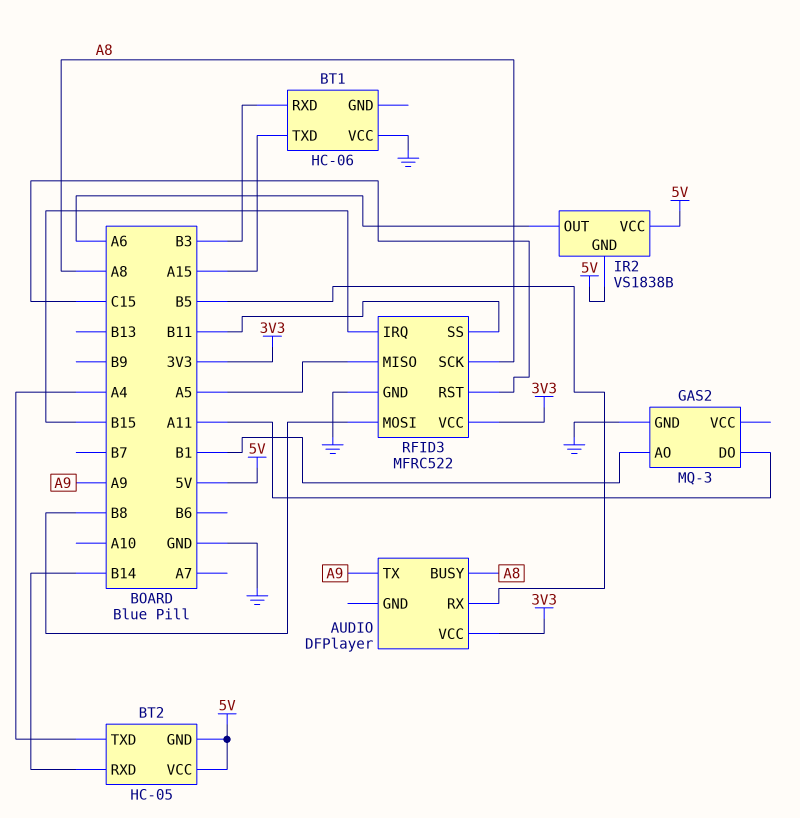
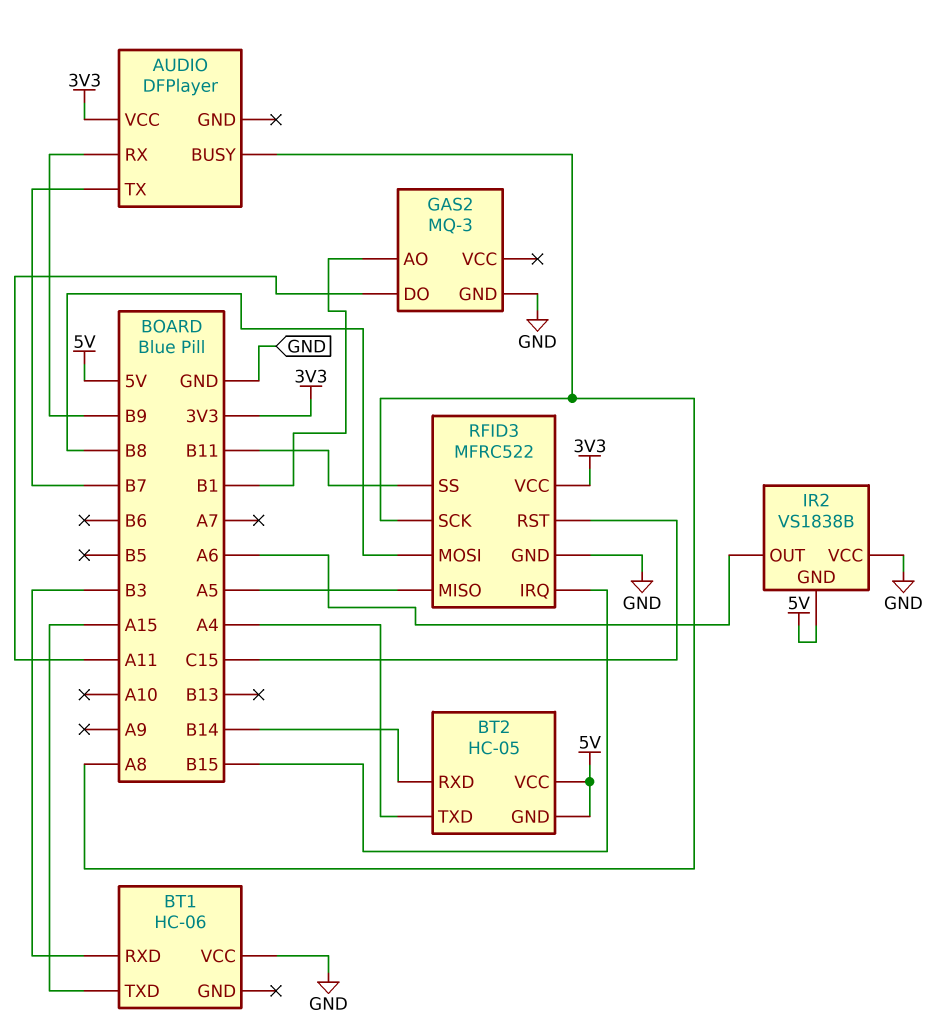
AUDIO pin RX: B5 -> B9
AUDIO pin TX: A9 -> B7
IR2 pin VCC: 5V -> GND

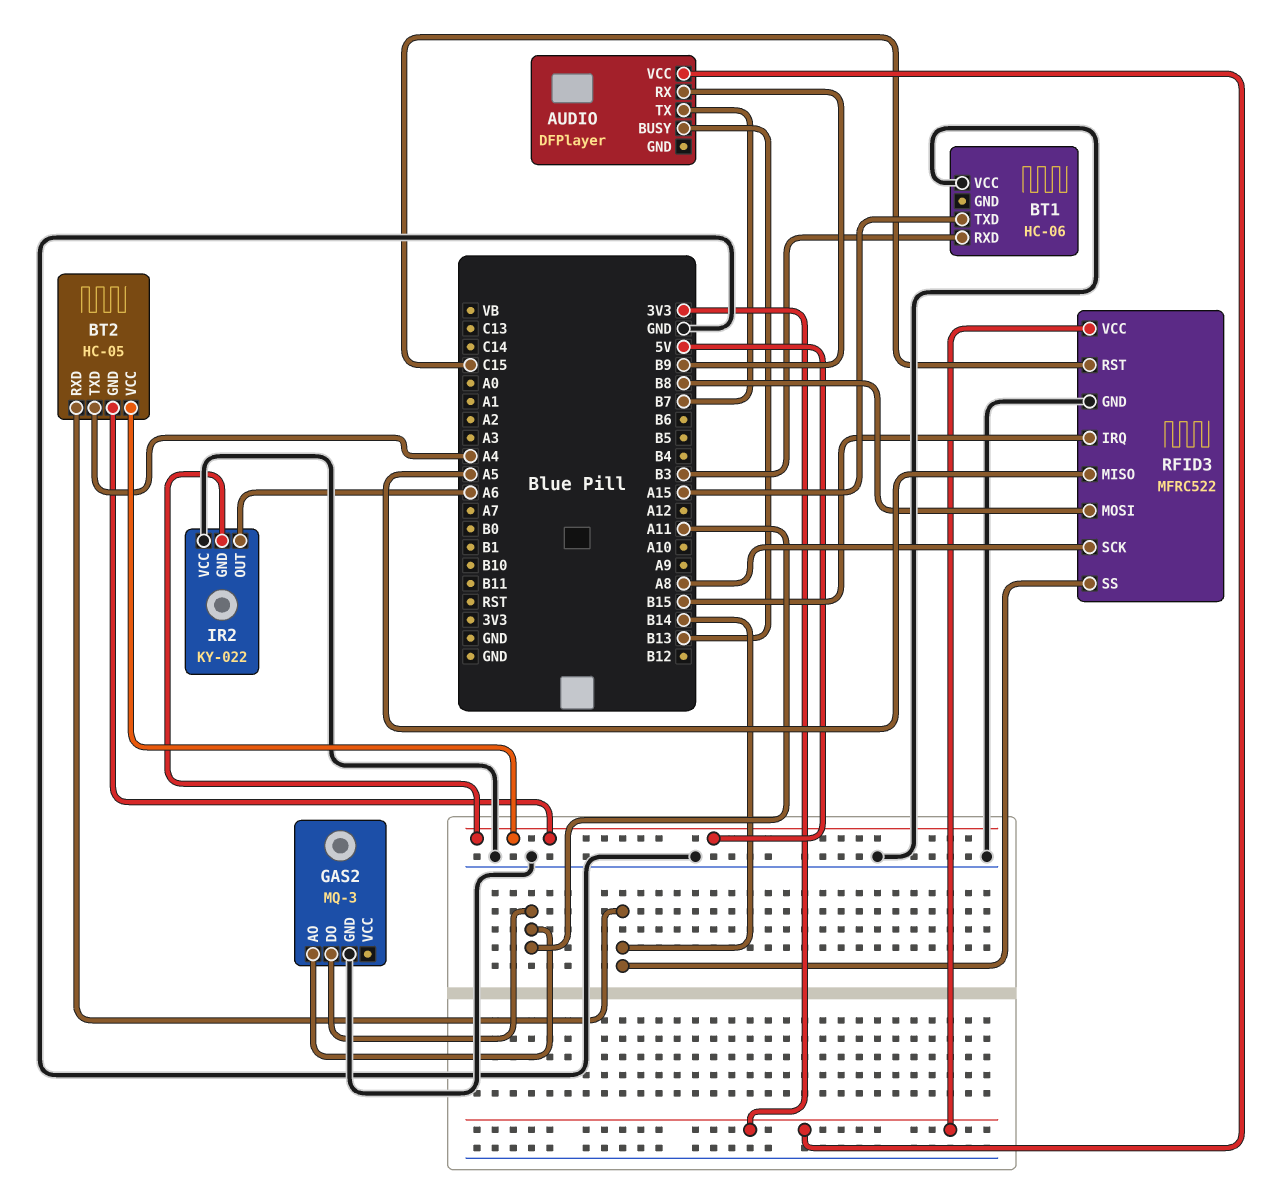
AUDIO pin BUSY: A8 -> B13
GAS2 pin AO: B1 -> A11
IR2: VS1838B -> KY-022
RFID3 pin SS: B11 -> B14

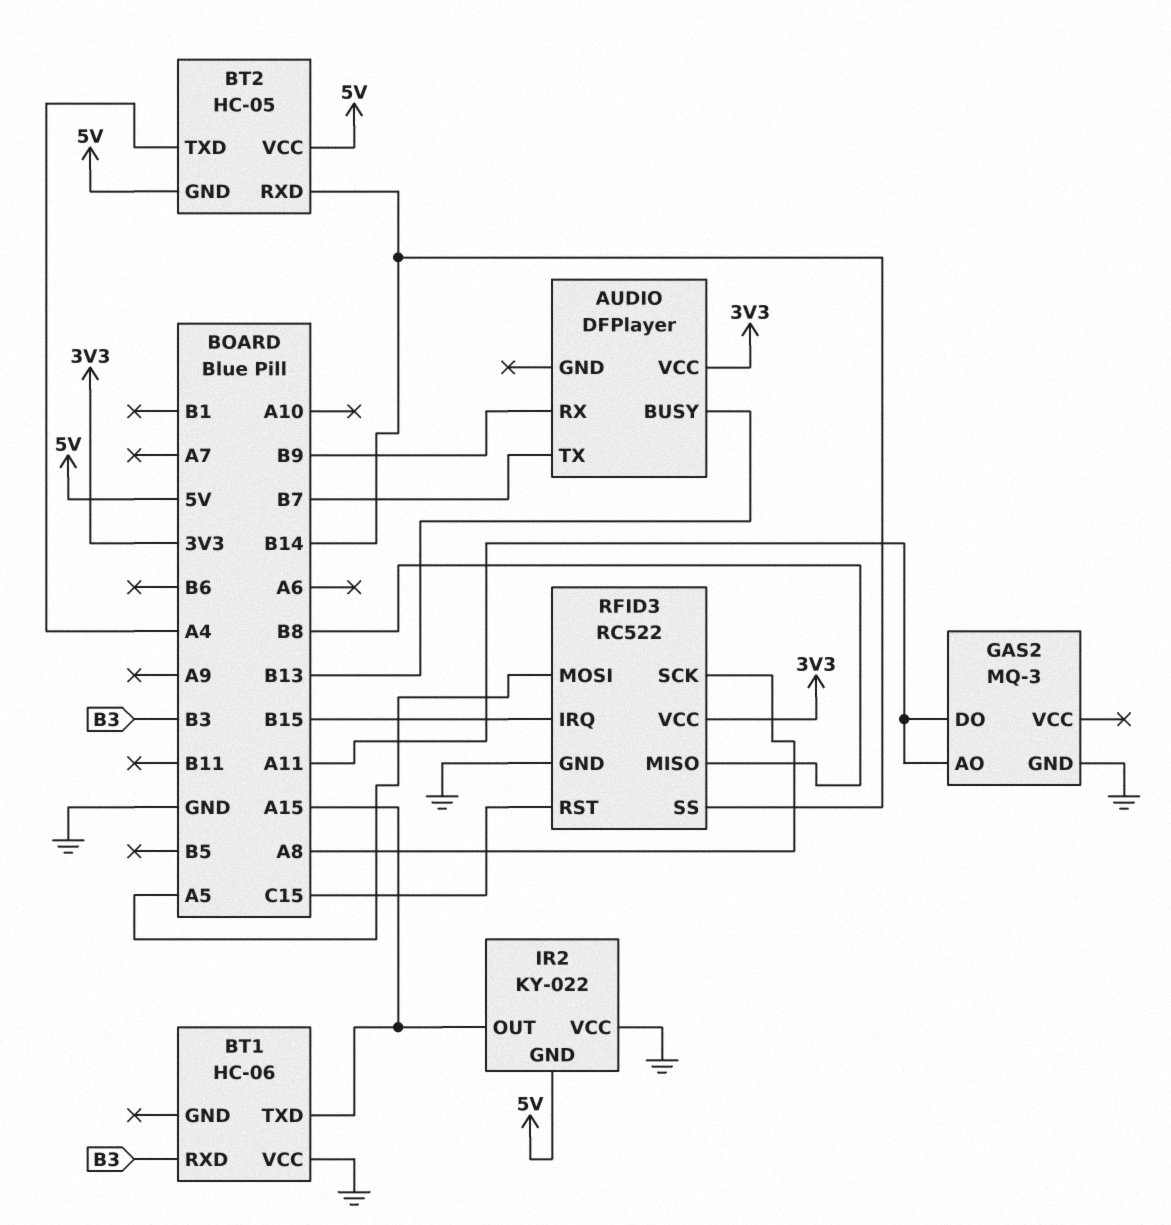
IR2 pin OUT: A6 -> A15
RFID3: MFRC522 -> RC522
RFID3 pin MISO: A5 -> B8
RFID3 pin MOSI: B8 -> A5

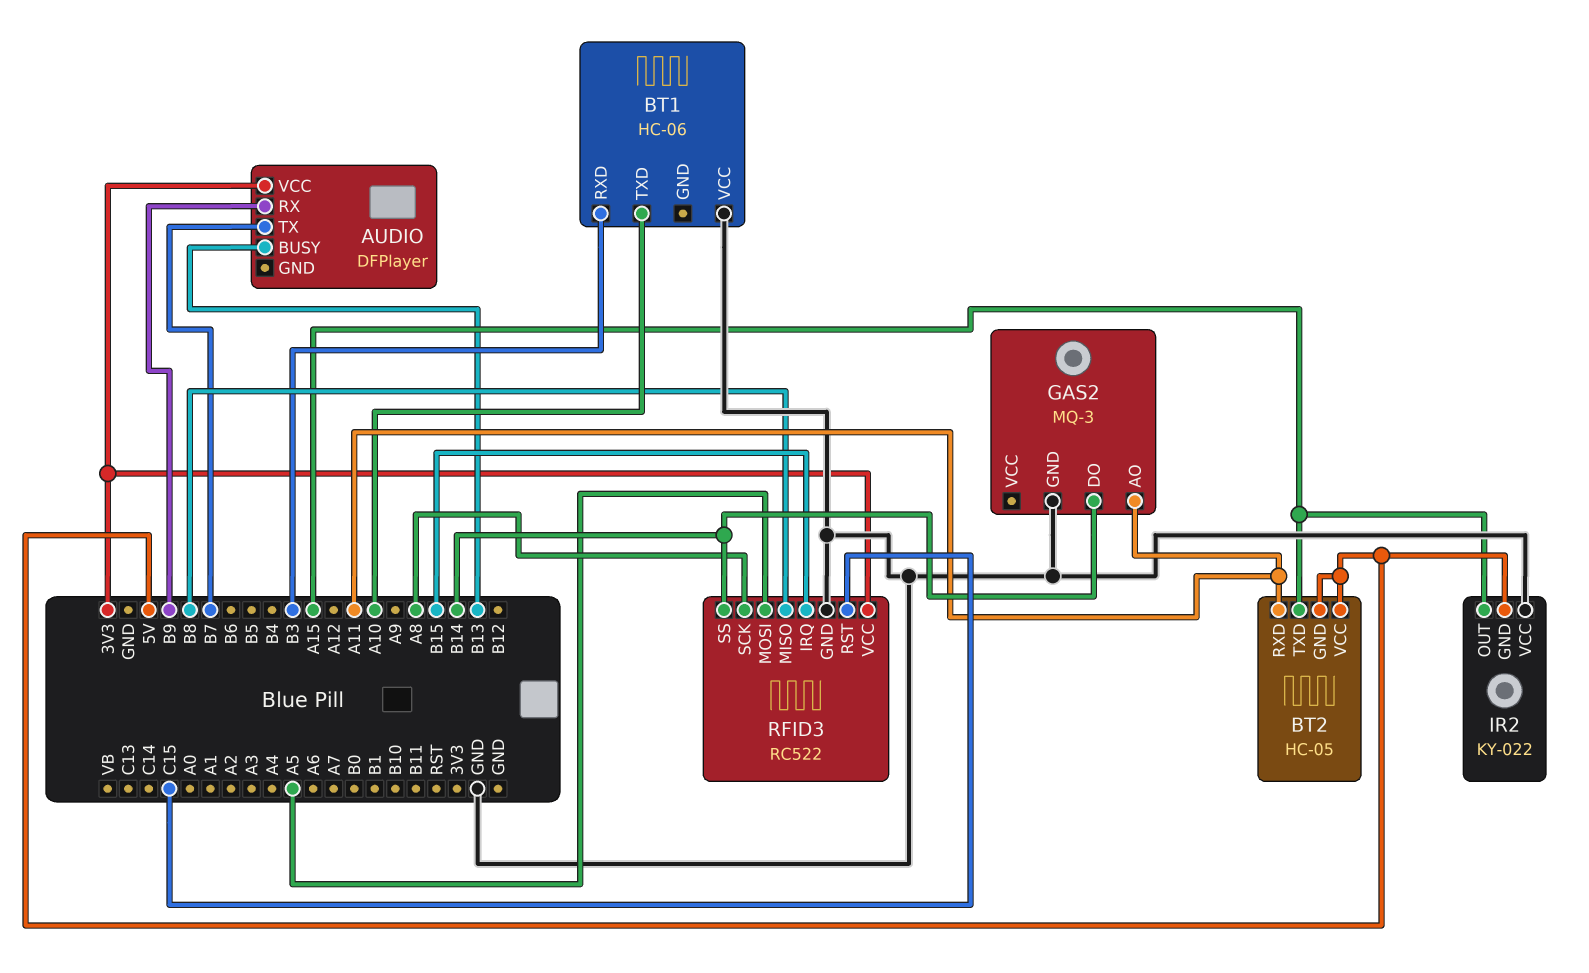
BT1 pin TXD: A15 -> A10
BT2 pin RXD: B14 -> A11
BT2 pin TXD: A4 -> A15
GAS2 pin DO: A11 -> B14

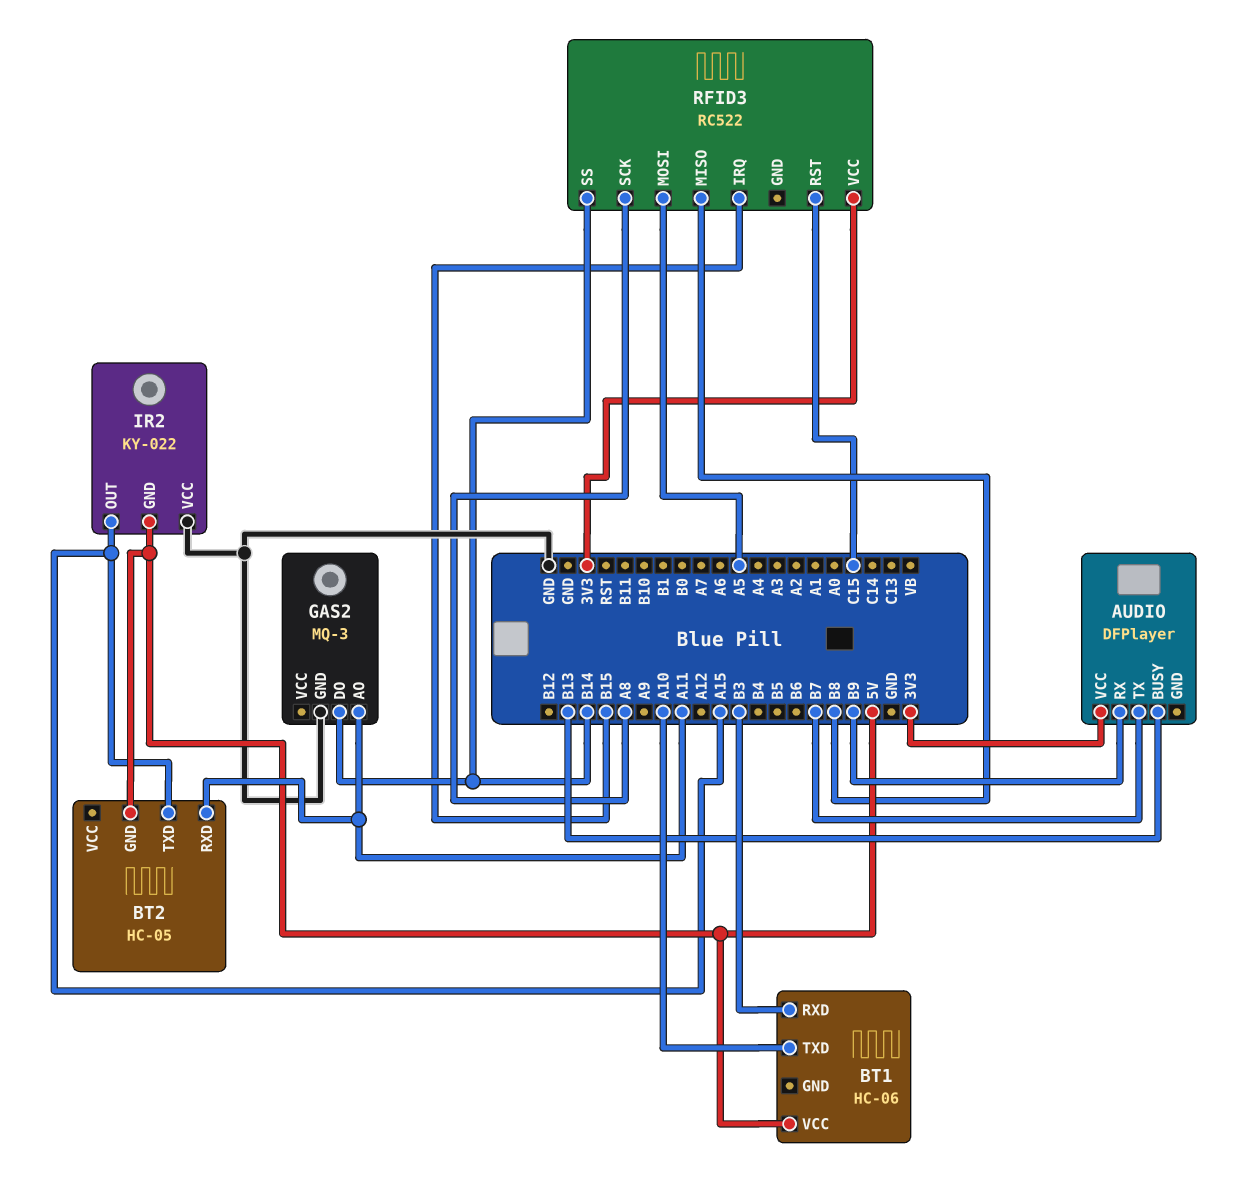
BT1 pin VCC: GND -> 5V
BT2 pin VCC: 5V -> none
RFID3 pin GND: GND -> none

